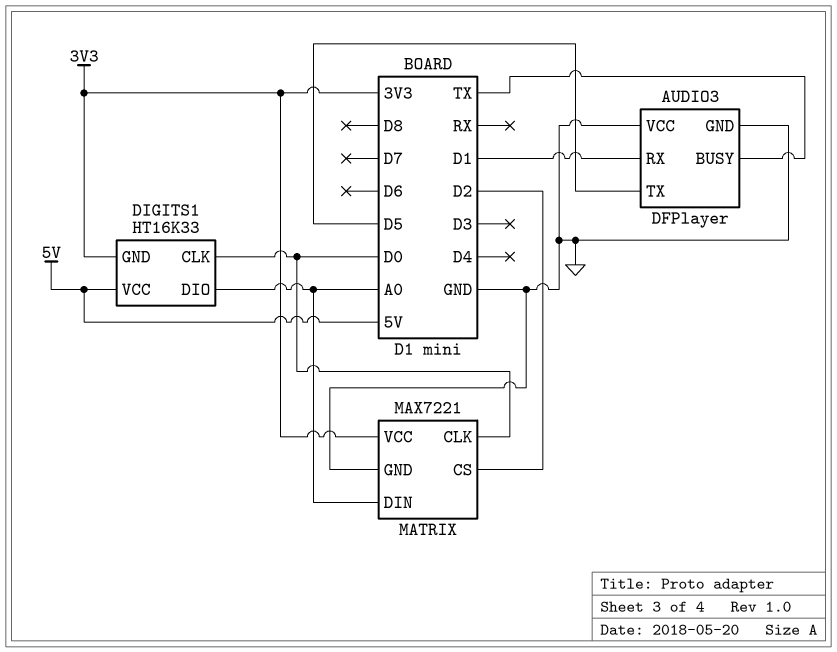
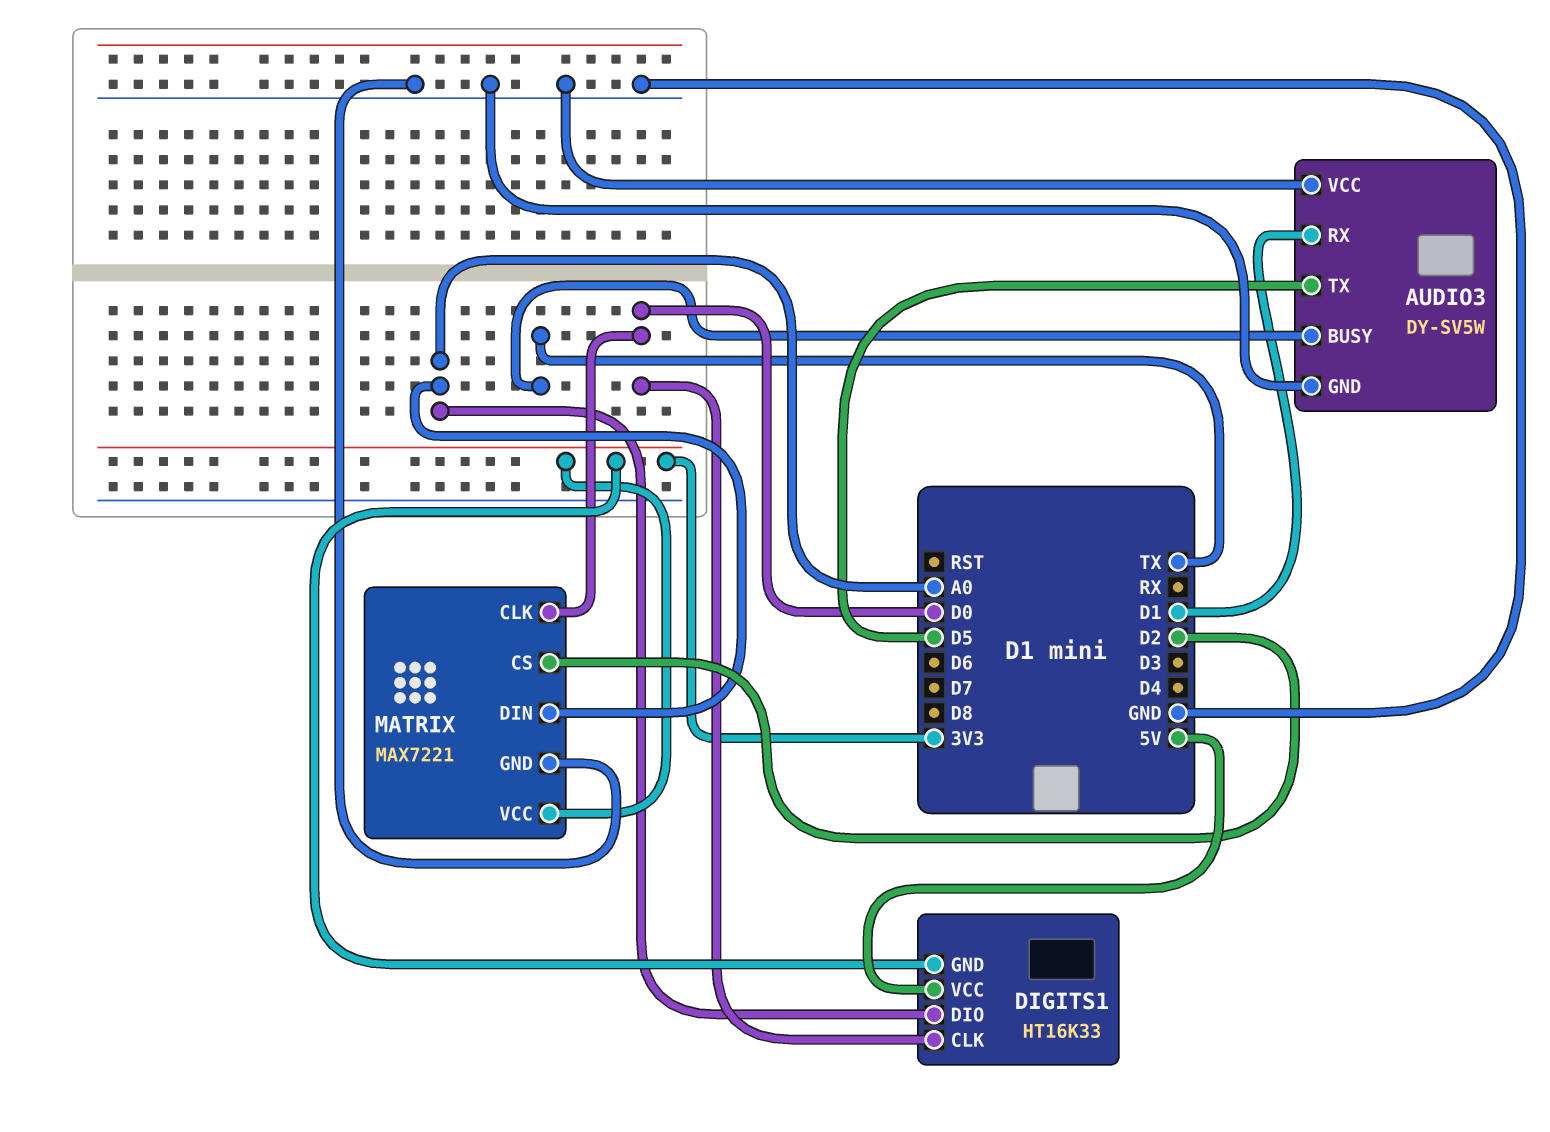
AUDIO3: DFPlayer -> DY-SV5W

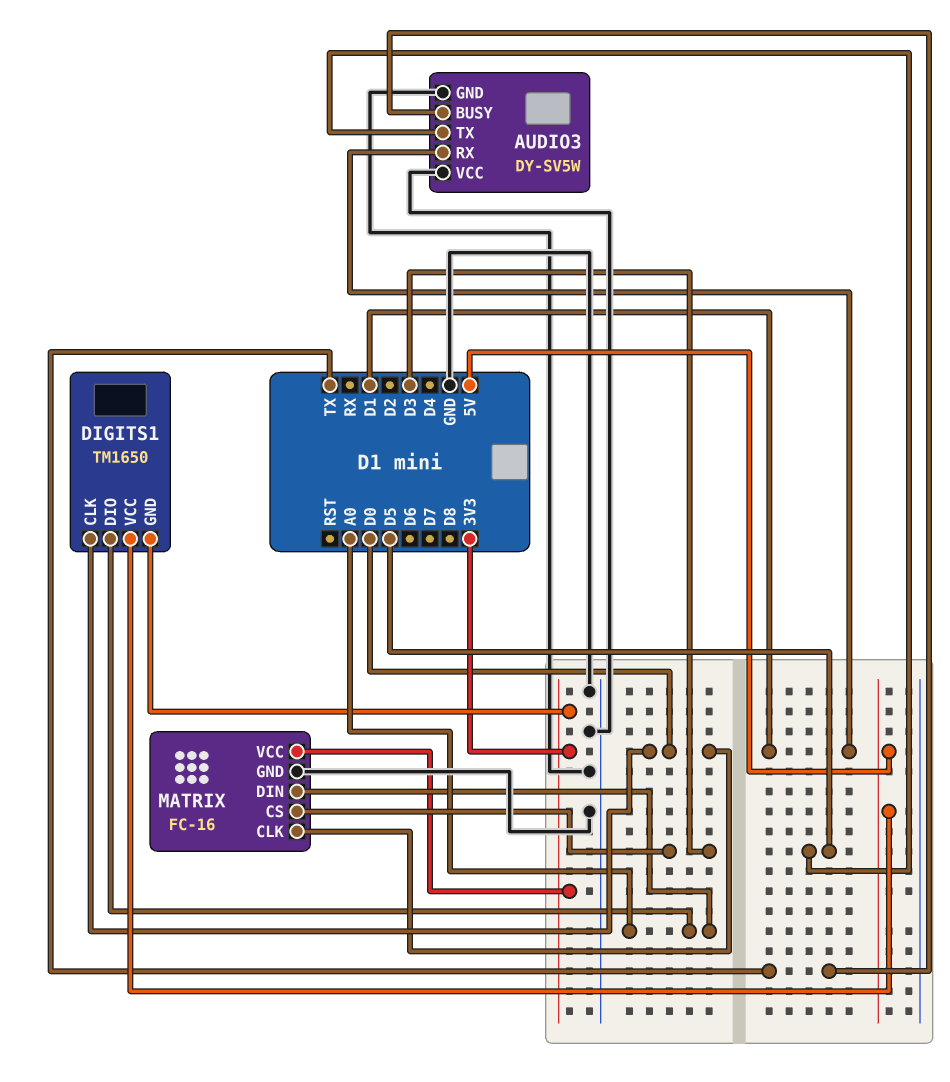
DIGITS1: HT16K33 -> TM1650
MATRIX: MAX7221 -> FC-16
MATRIX pin CS: D2 -> D3

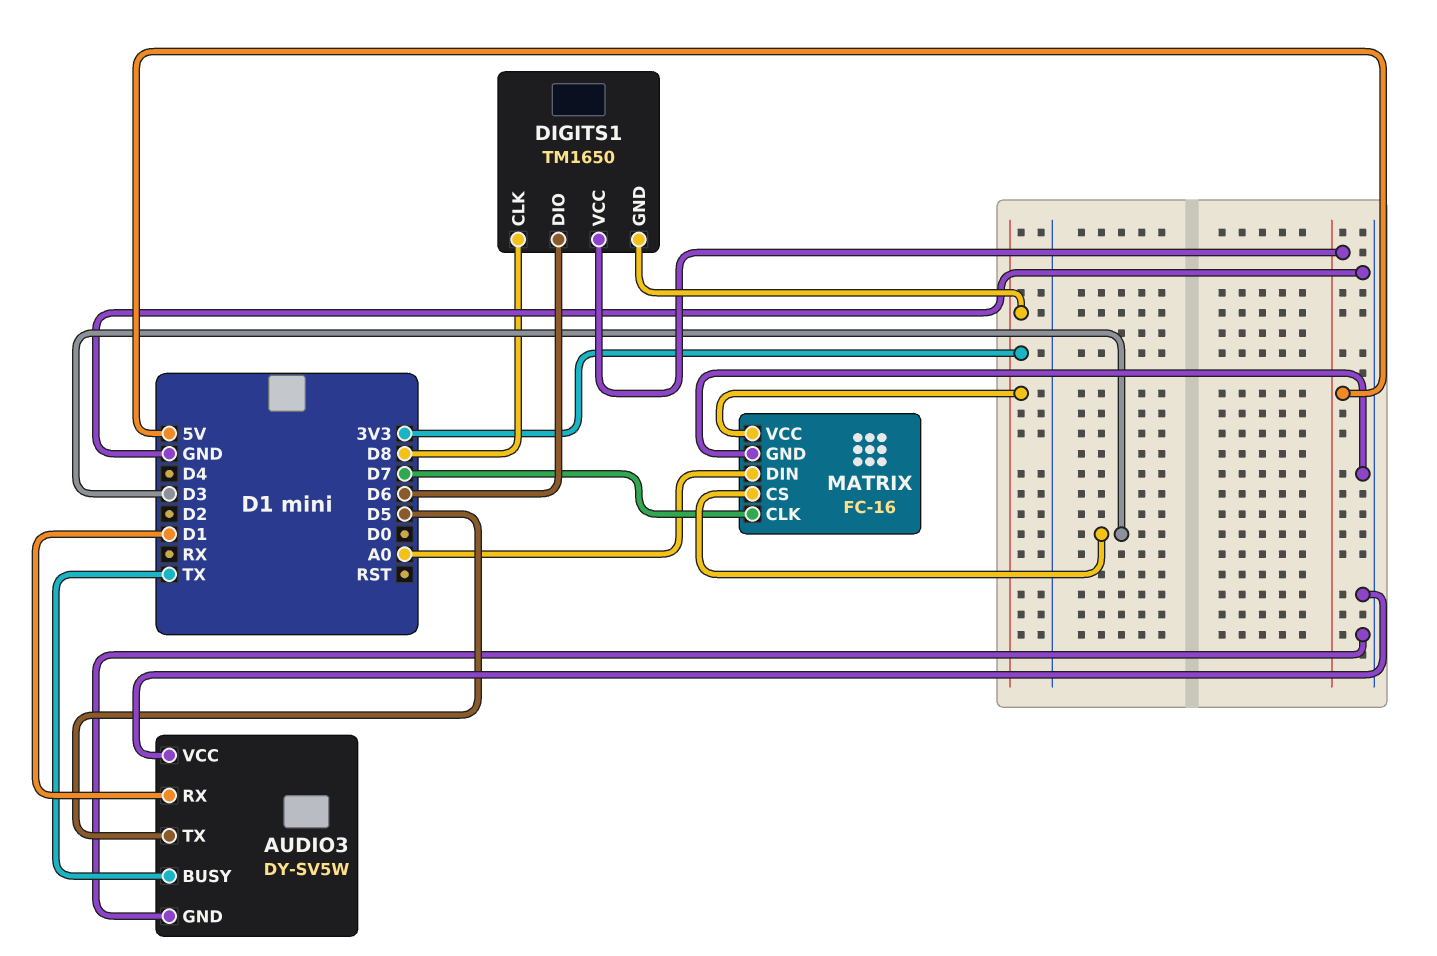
DIGITS1 pin CLK: D0 -> D8
DIGITS1 pin DIO: A0 -> D6
MATRIX pin CLK: D0 -> D7

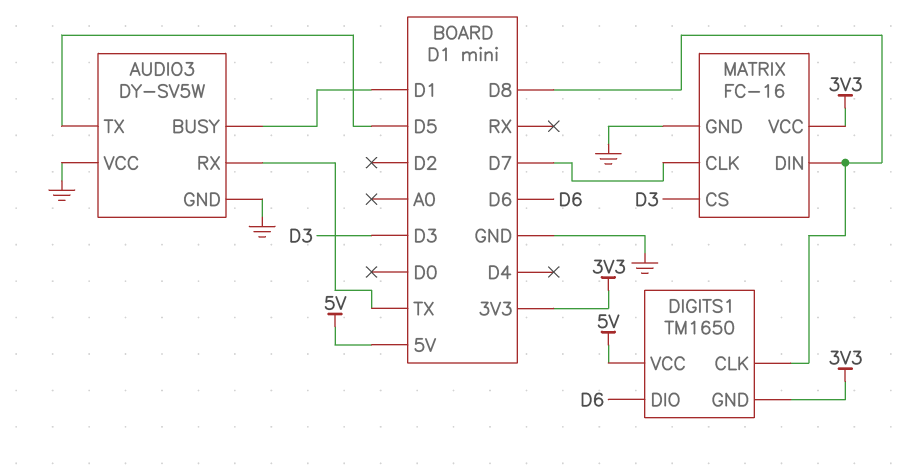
AUDIO3 pin BUSY: TX -> D1
AUDIO3 pin RX: D1 -> TX
MATRIX pin DIN: A0 -> D8

